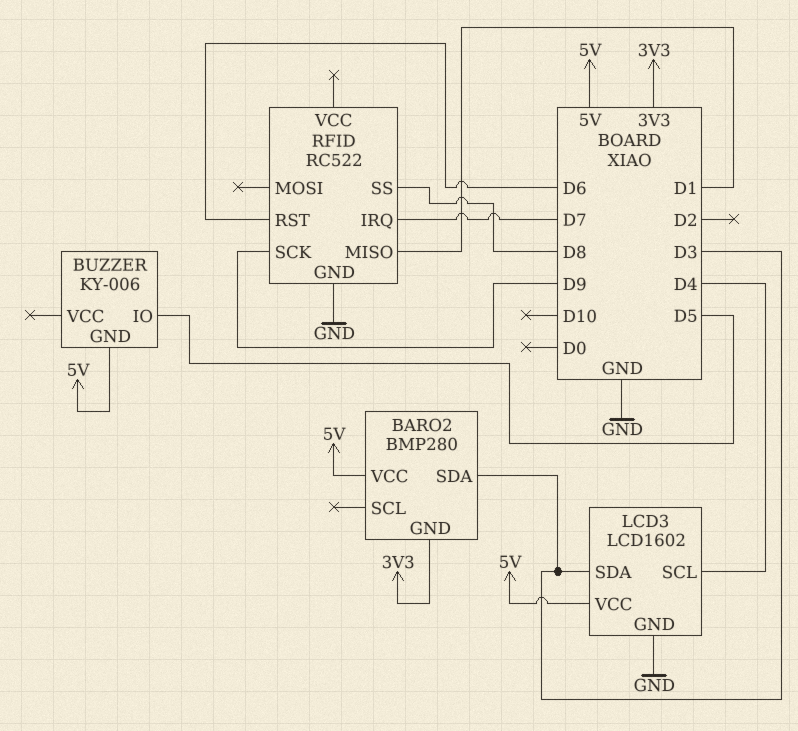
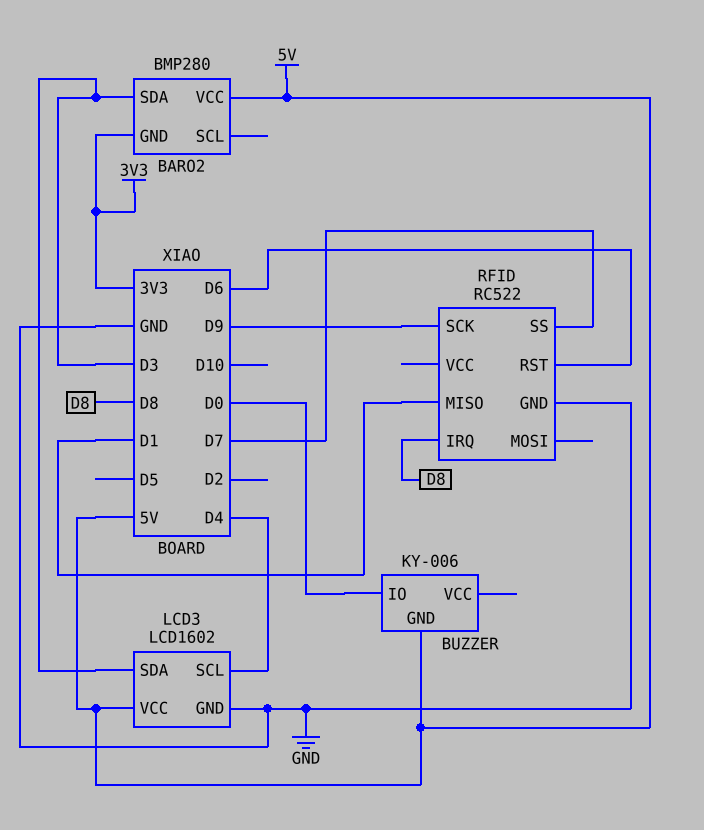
BUZZER pin IO: D5 -> D0
RFID pin IRQ: D7 -> D8
RFID pin SS: D8 -> D7

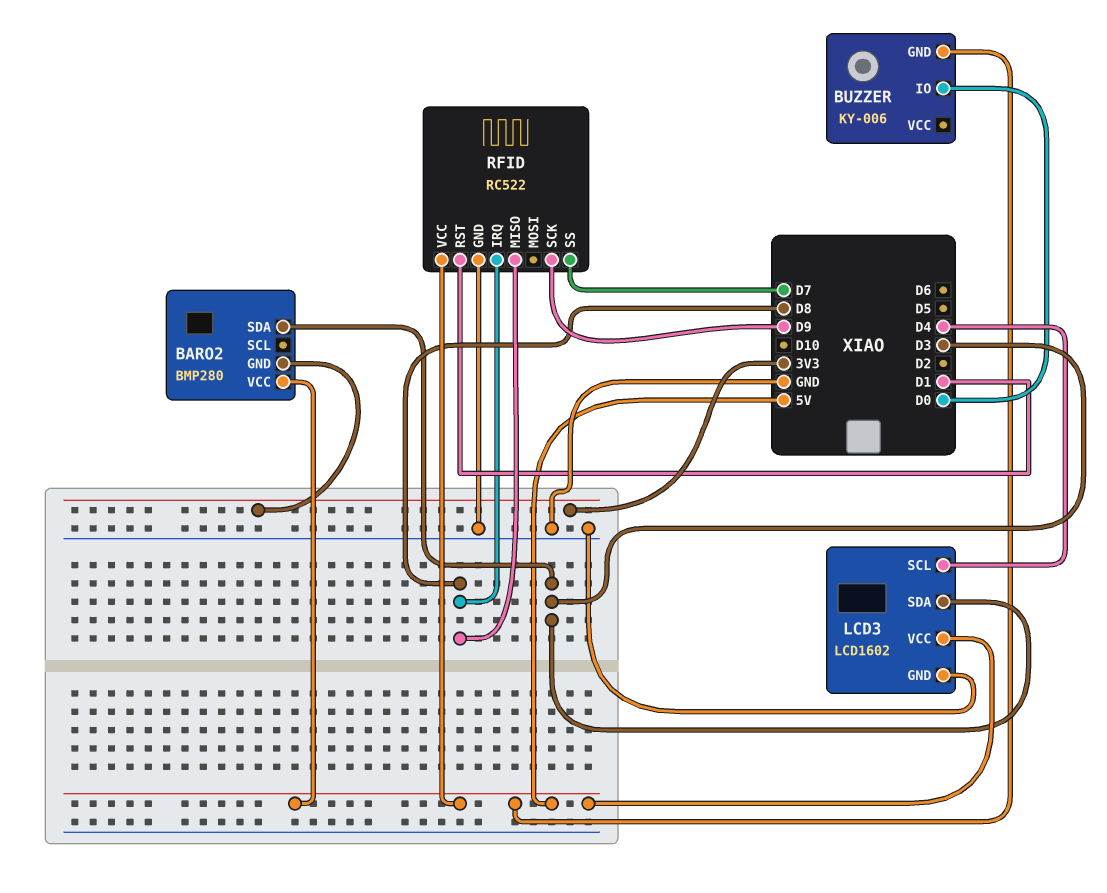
RFID pin MISO: D1 -> D8
RFID pin RST: D6 -> D1
RFID pin VCC: none -> 5V

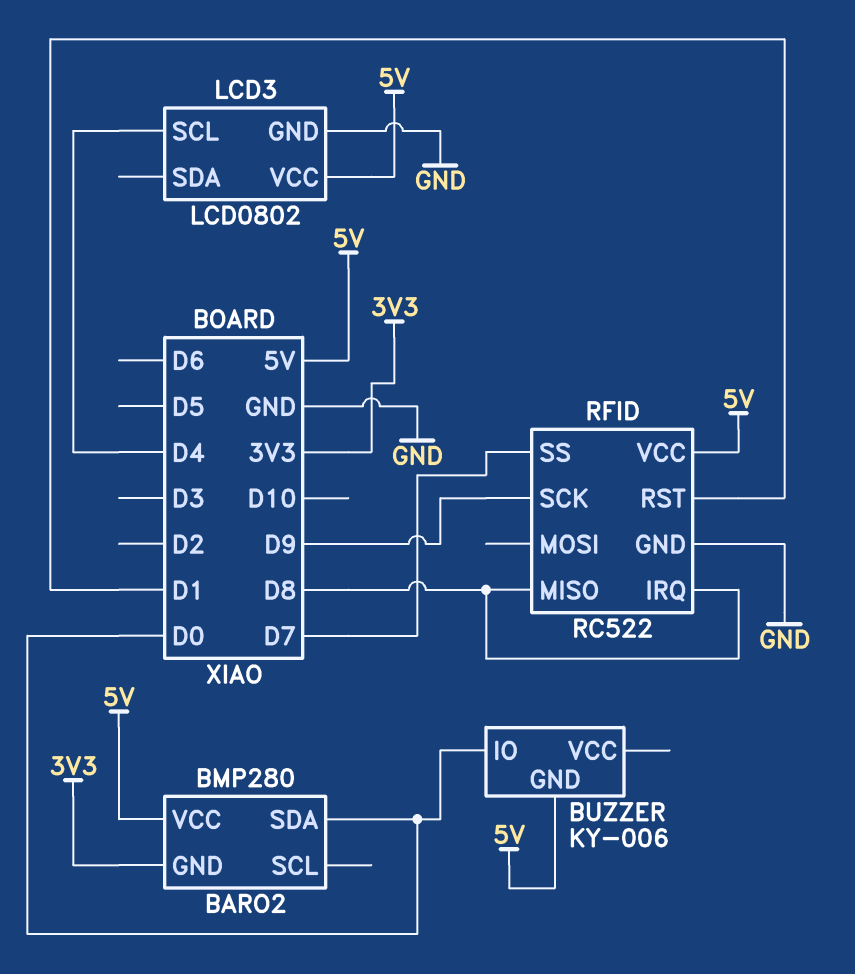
BARO2 pin SDA: D3 -> D0
LCD3: LCD1602 -> LCD0802
LCD3 pin SDA: D3 -> none

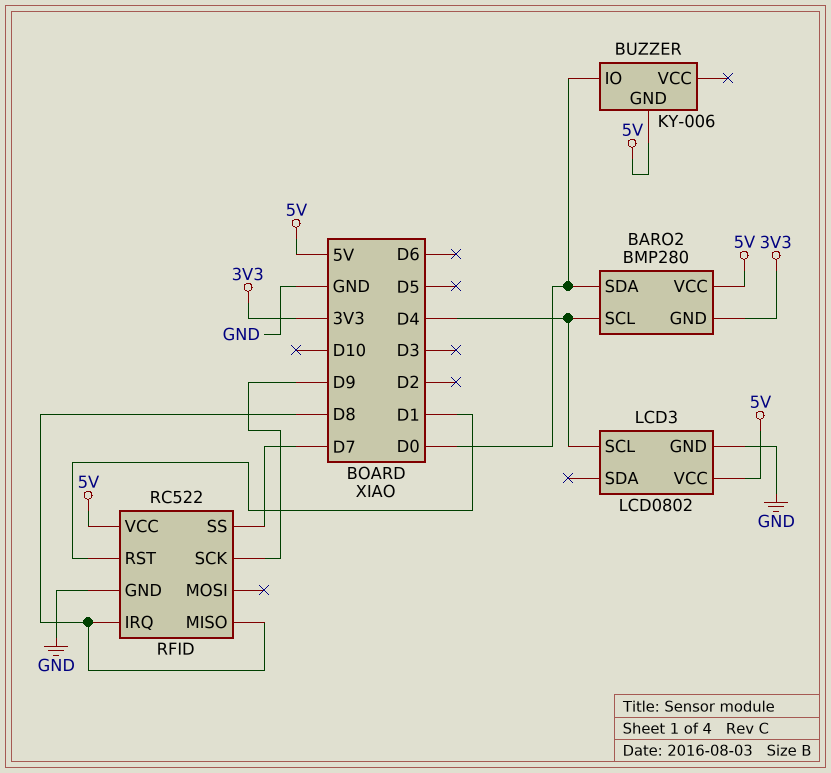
BARO2 pin SCL: none -> D4

